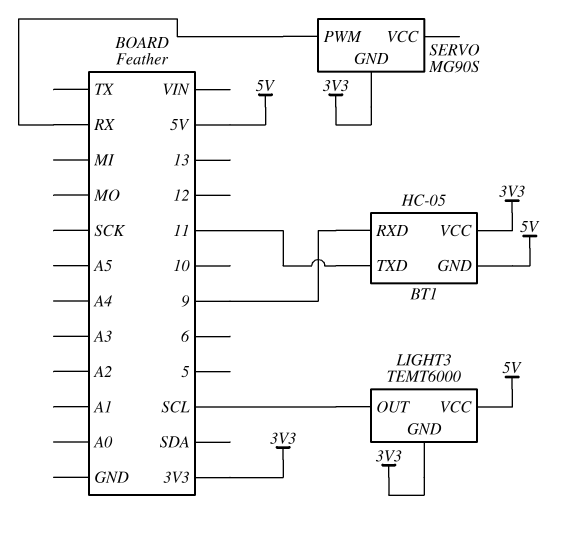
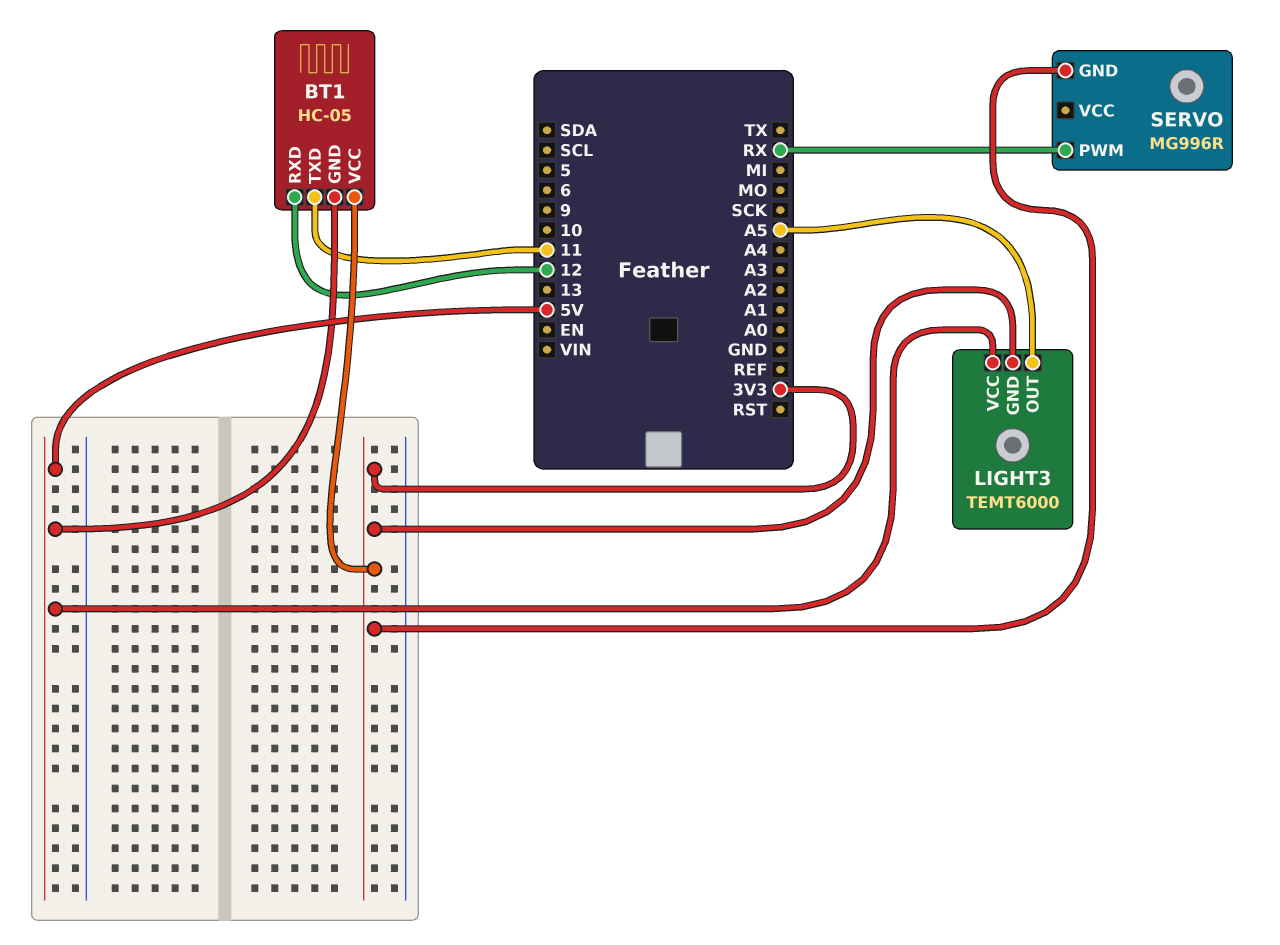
BT1 pin RXD: 9 -> 12
LIGHT3 pin OUT: SCL -> A5
SERVO: MG90S -> MG996R

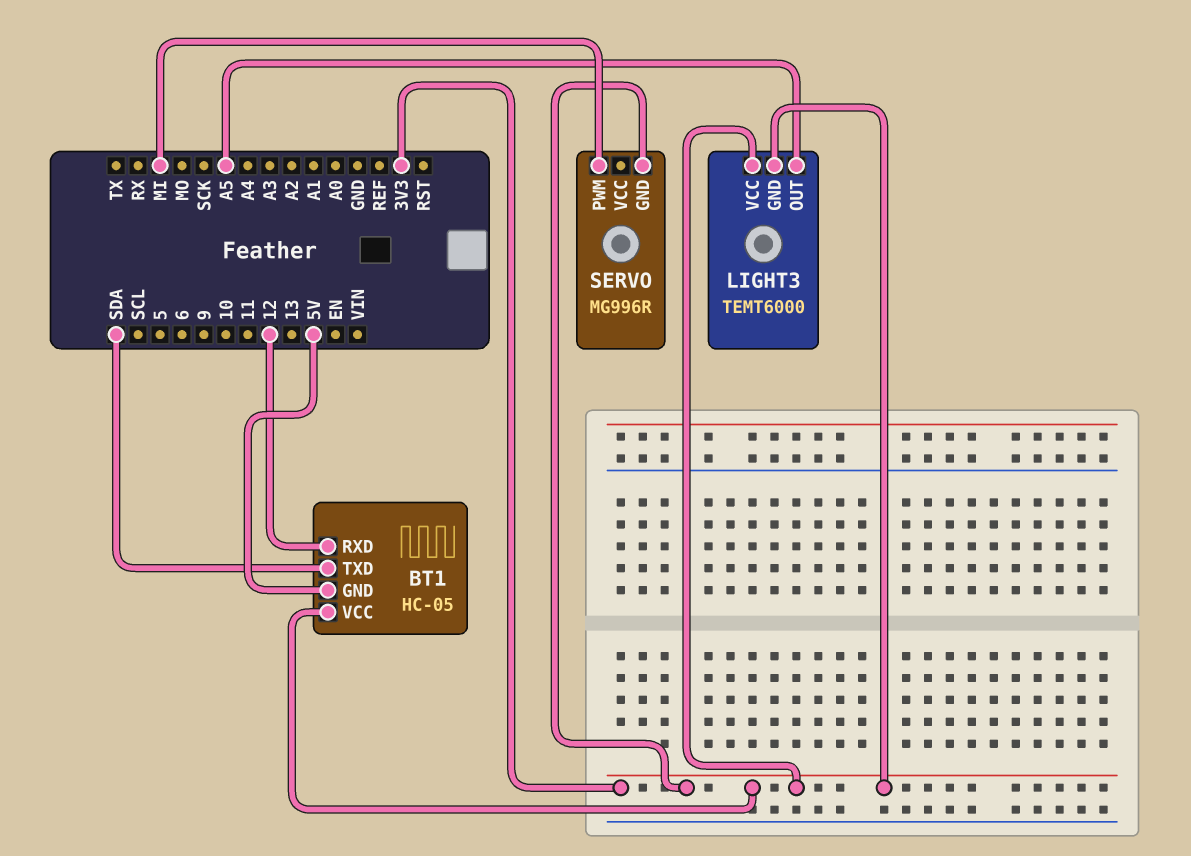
BT1 pin TXD: 11 -> SDA
LIGHT3 pin VCC: 5V -> 3V3
SERVO pin PWM: RX -> MI

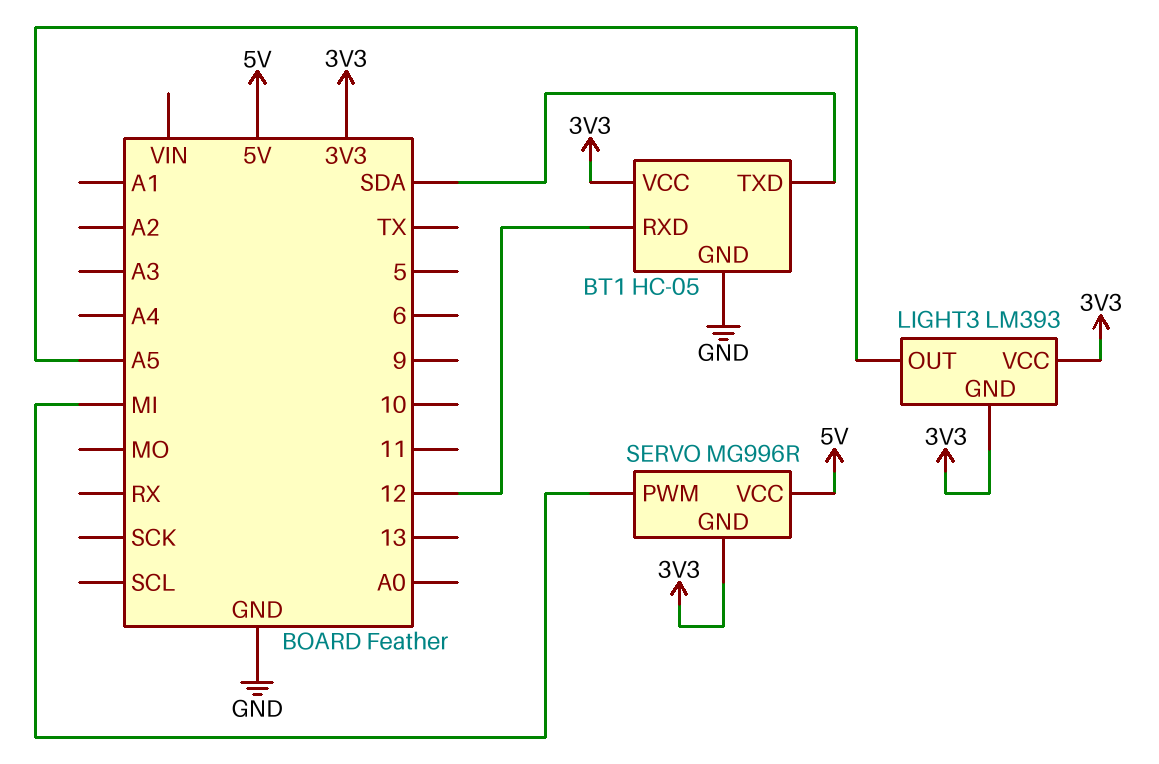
BT1 pin GND: 5V -> GND
LIGHT3: TEMT6000 -> LM393
SERVO pin VCC: none -> 5V

